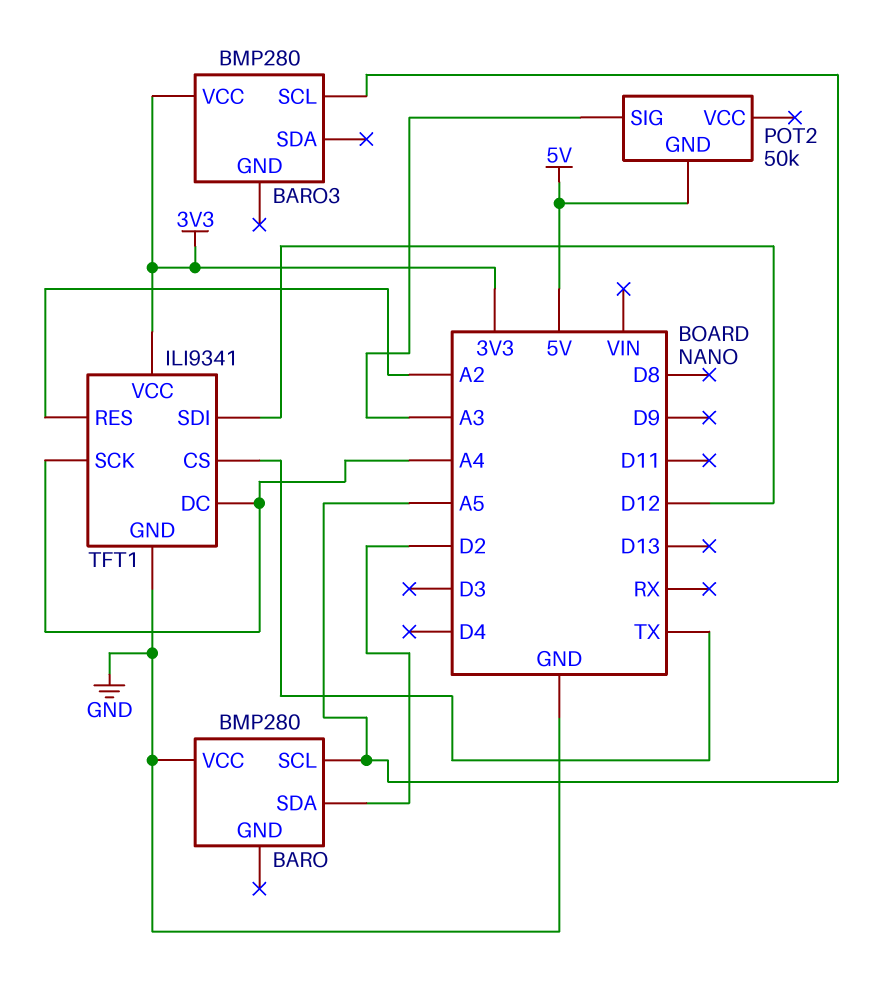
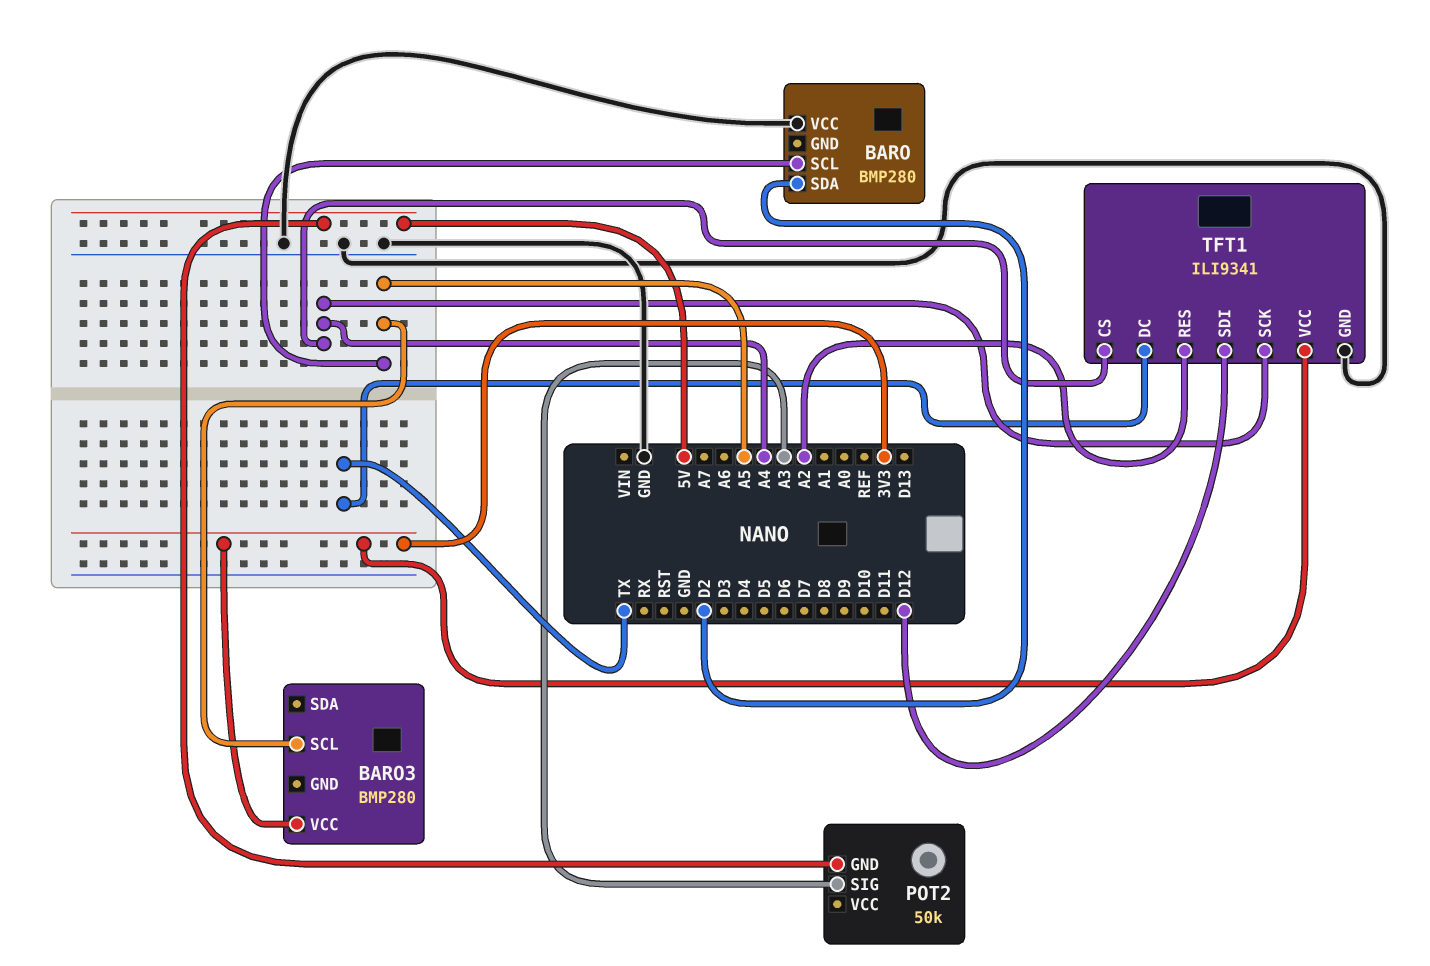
TFT1 pin CS: TX -> A4
TFT1 pin DC: A4 -> TX

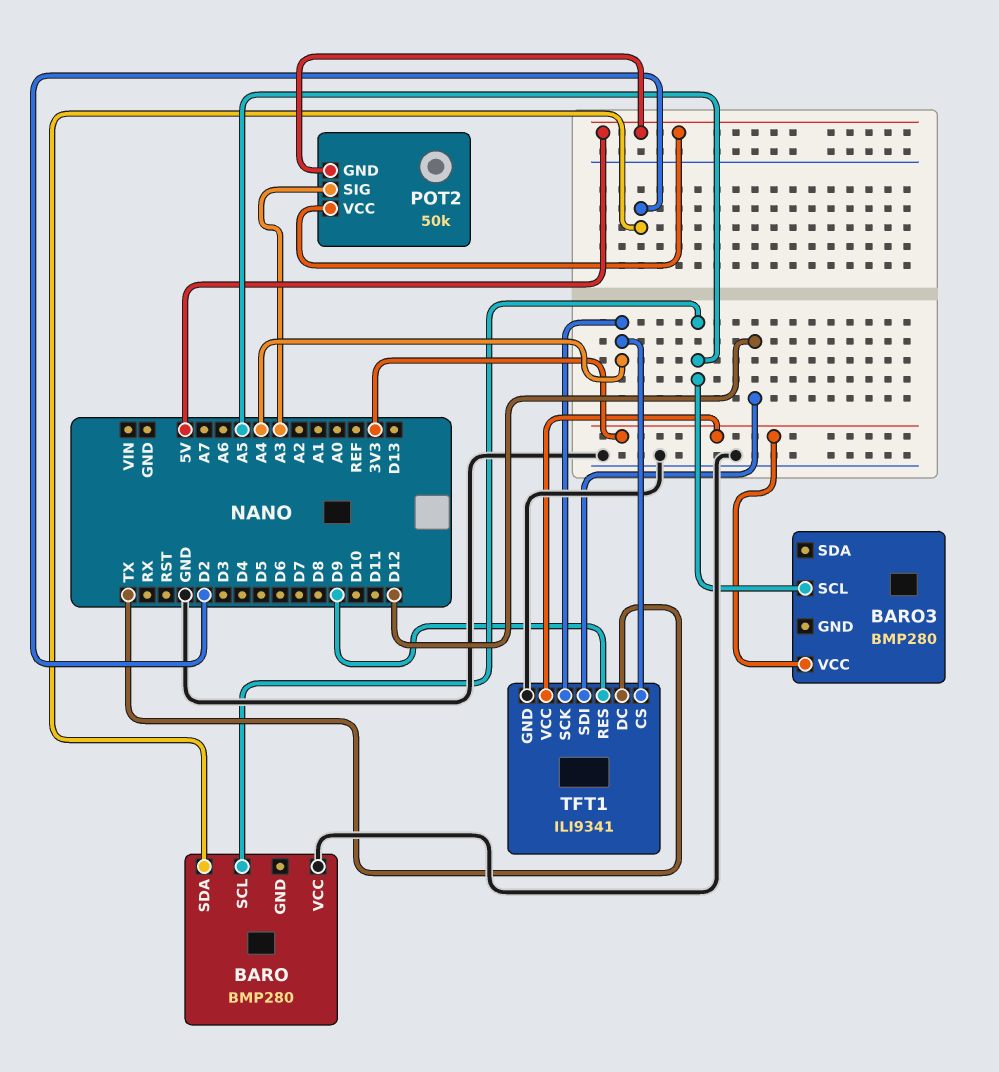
POT2 pin VCC: none -> 5V
TFT1 pin RES: A2 -> D9

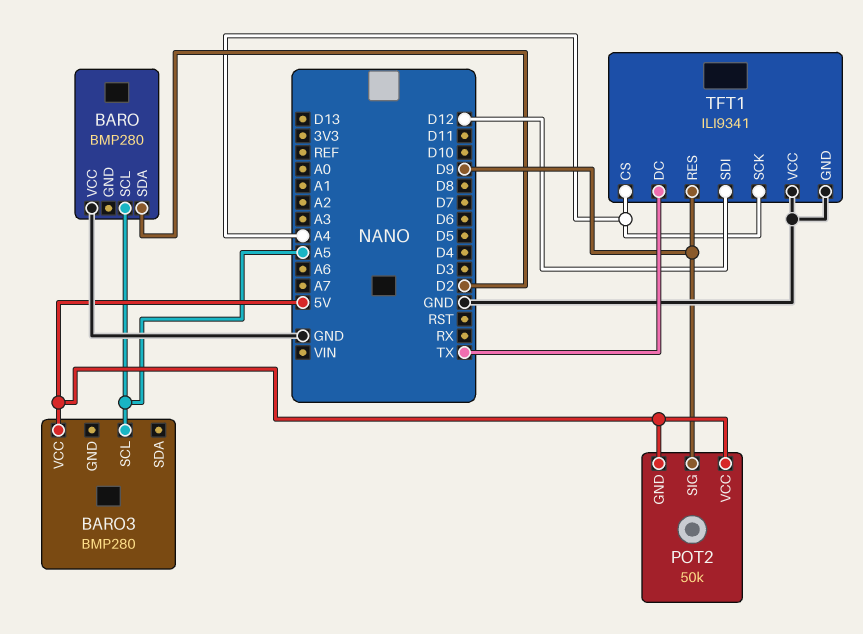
BARO3 pin VCC: 3V3 -> 5V
POT2 pin SIG: A3 -> D9
TFT1 pin VCC: 3V3 -> GND

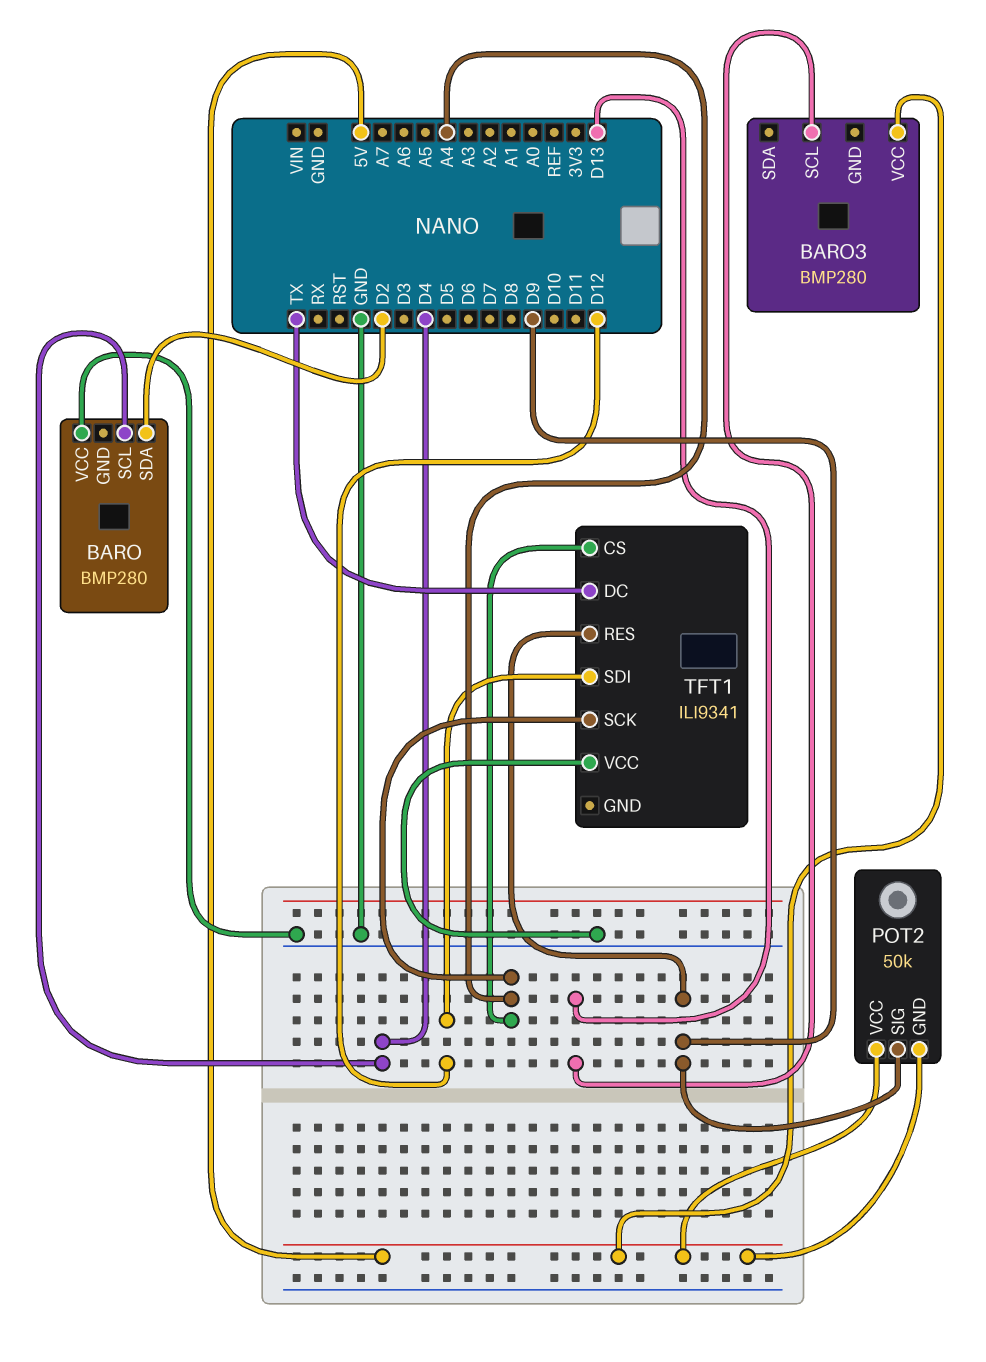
BARO pin SCL: A5 -> D4
BARO3 pin SCL: A5 -> D13
TFT1 pin GND: GND -> none

